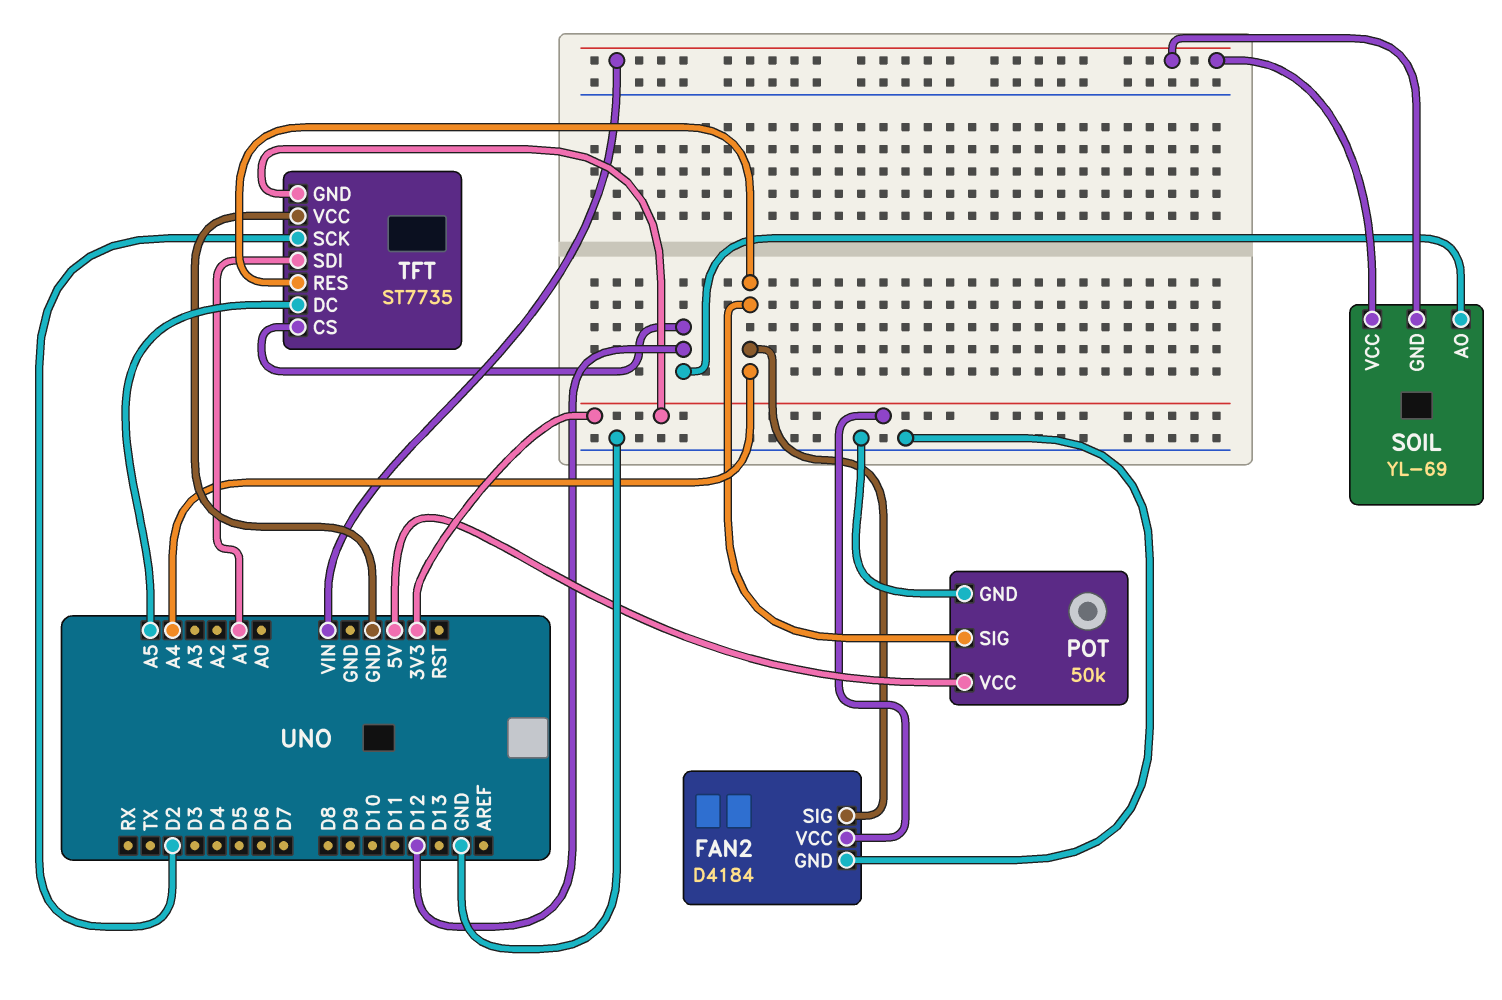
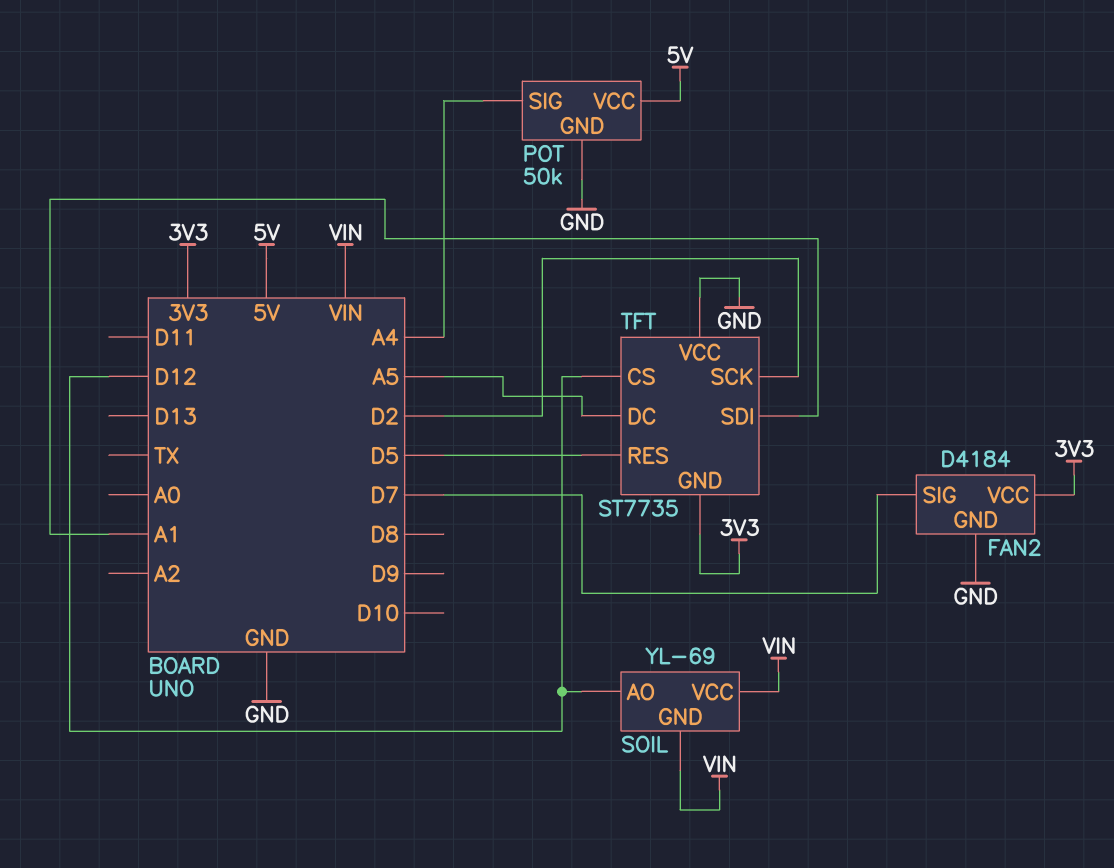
FAN2 pin SIG: A4 -> D7
TFT pin RES: A4 -> D5

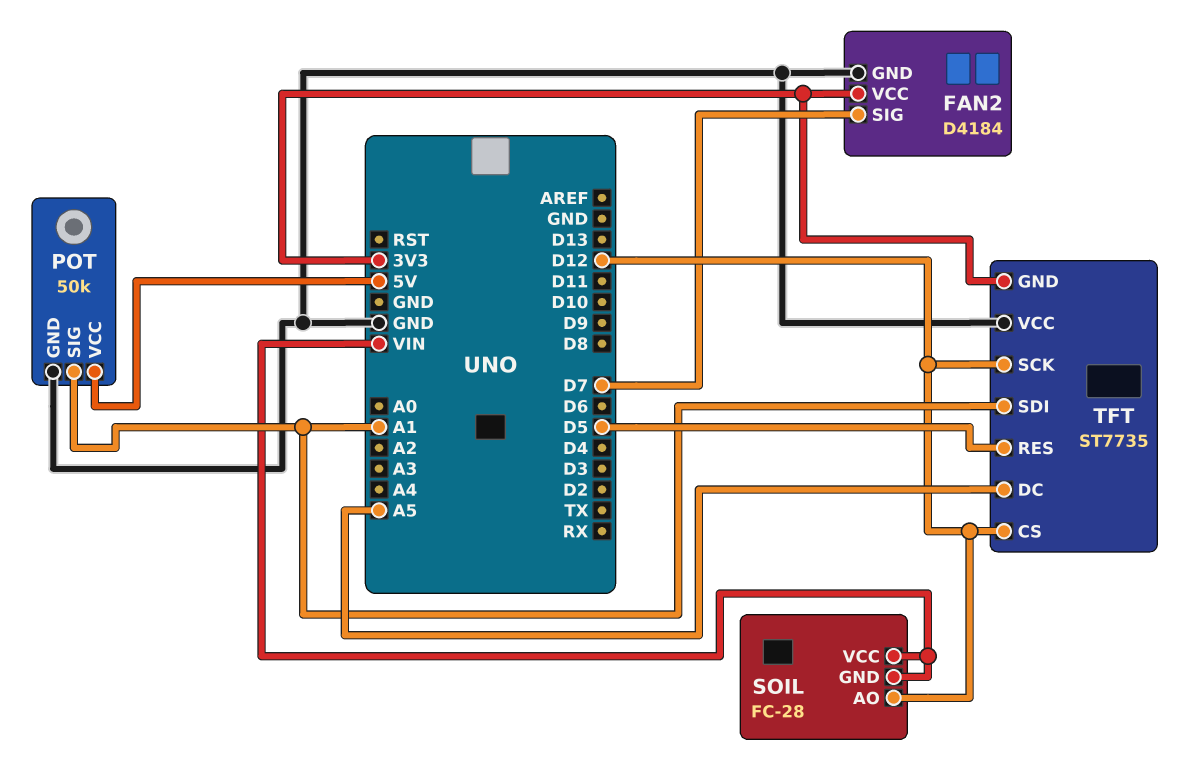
POT pin SIG: A4 -> A1
SOIL: YL-69 -> FC-28
TFT pin SCK: D2 -> D12

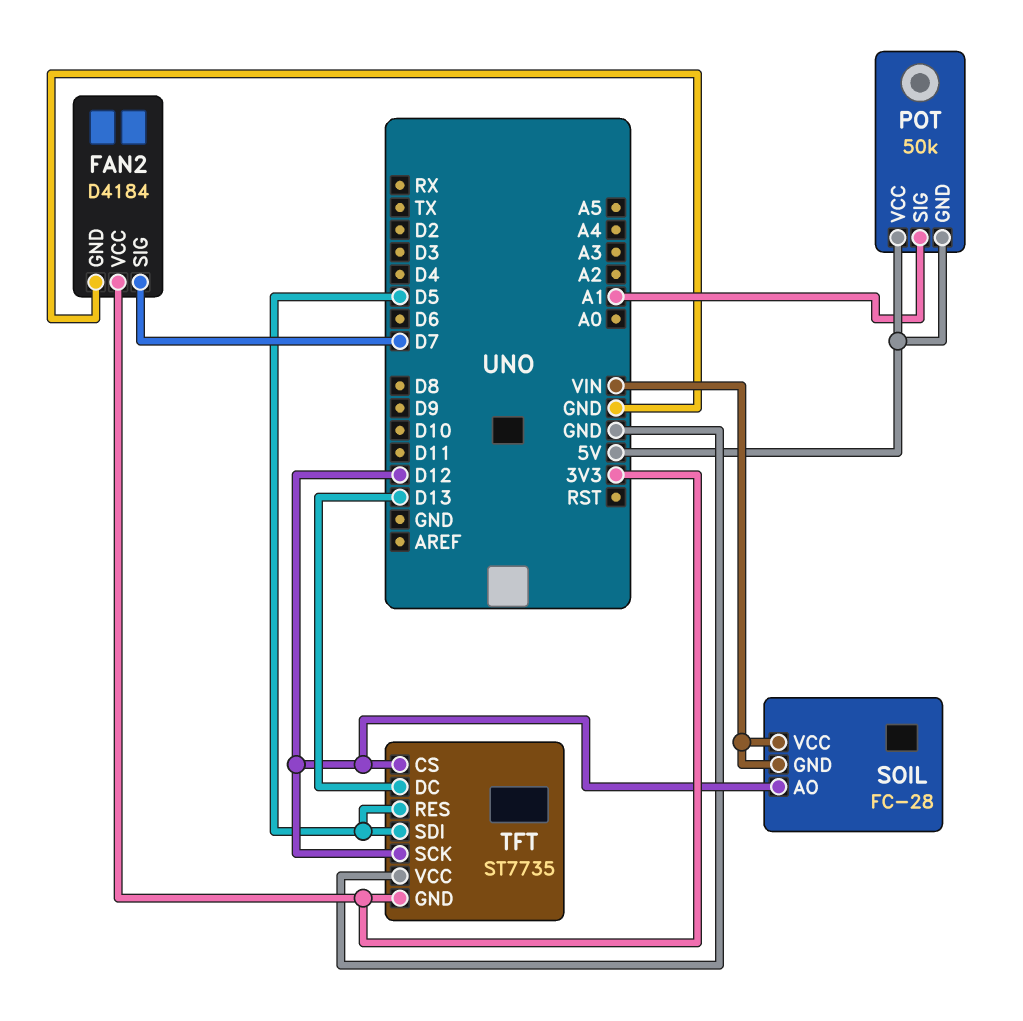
POT pin GND: GND -> 5V
TFT pin DC: A5 -> D13
TFT pin SDI: A1 -> D5

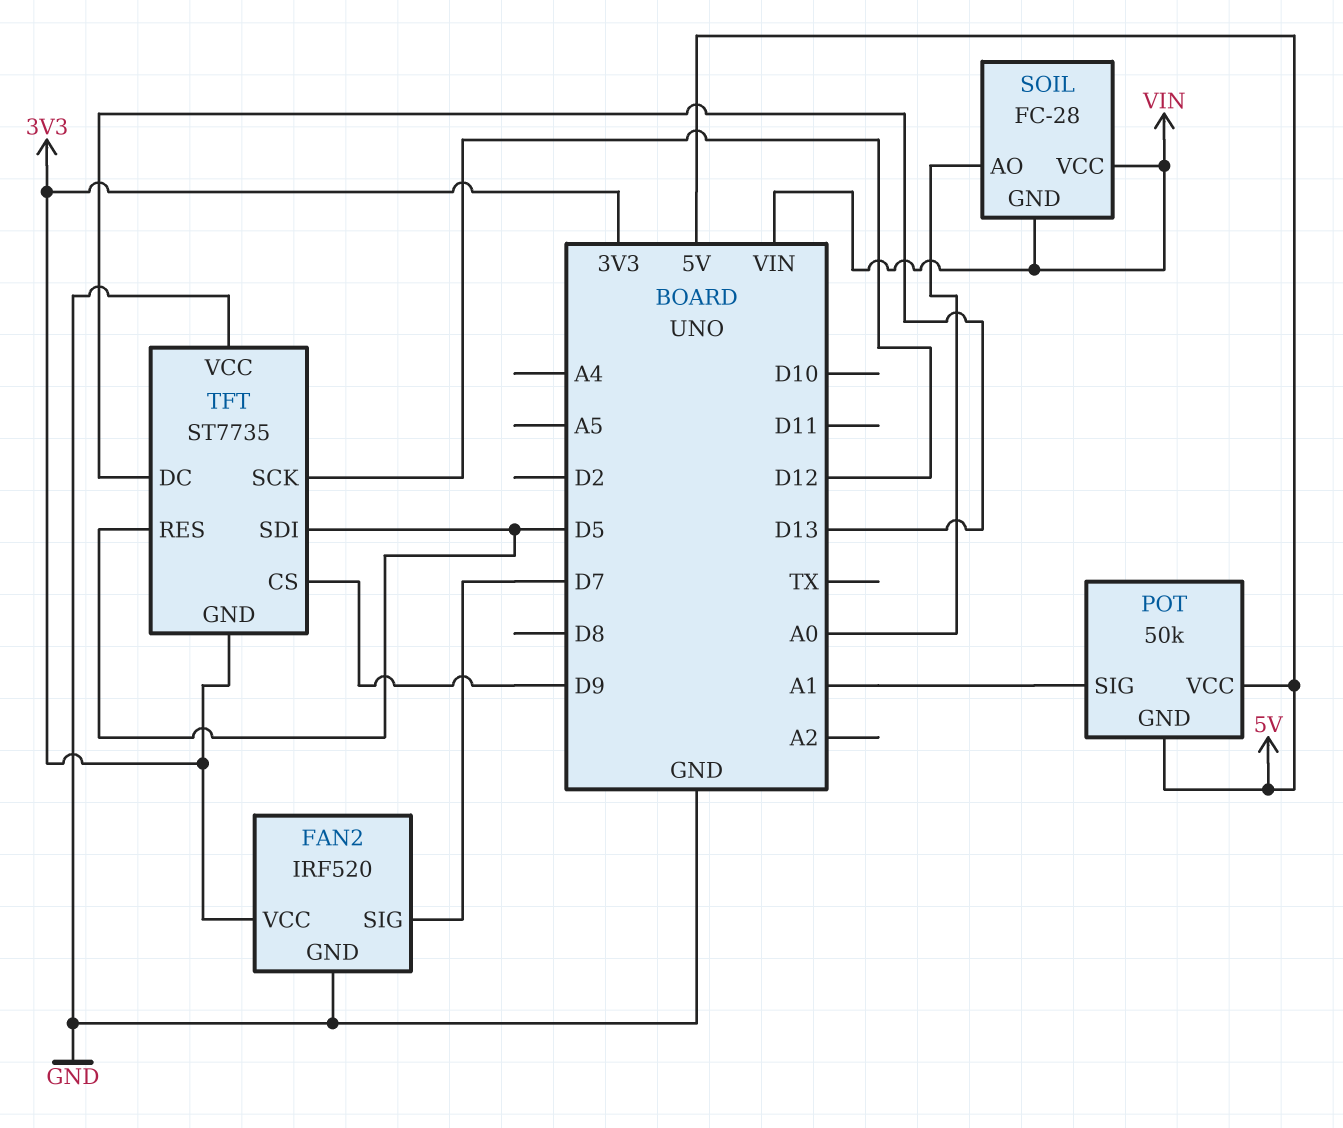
FAN2: D4184 -> IRF520
SOIL pin AO: D12 -> A0
TFT pin CS: D12 -> D9

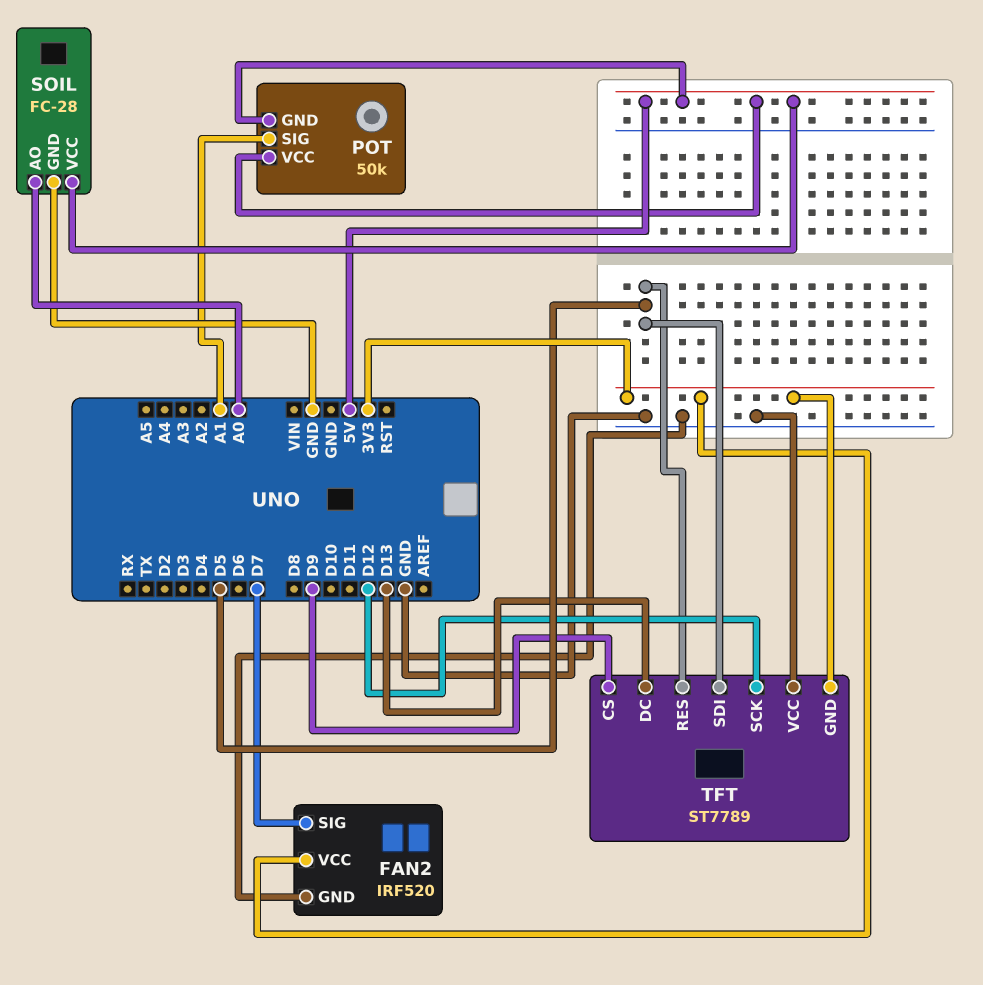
SOIL pin GND: VIN -> GND
SOIL pin VCC: VIN -> 5V
TFT: ST7735 -> ST7789

